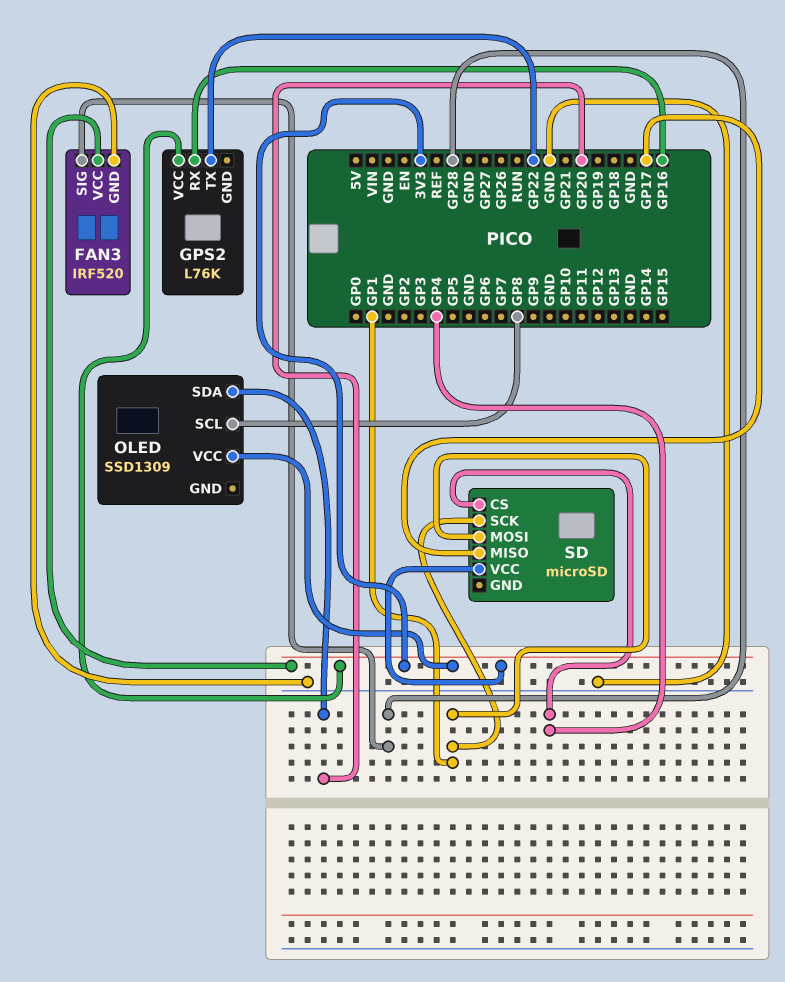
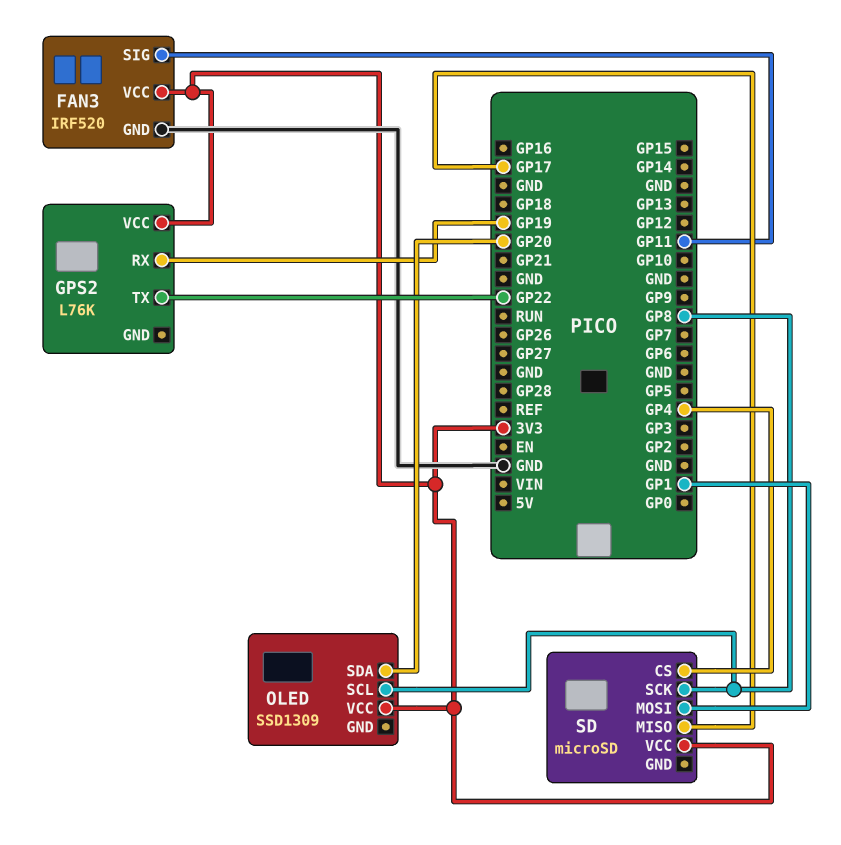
FAN3 pin SIG: GP28 -> GP11
GPS2 pin RX: GP16 -> GP19
SD pin SCK: GP1 -> GP8

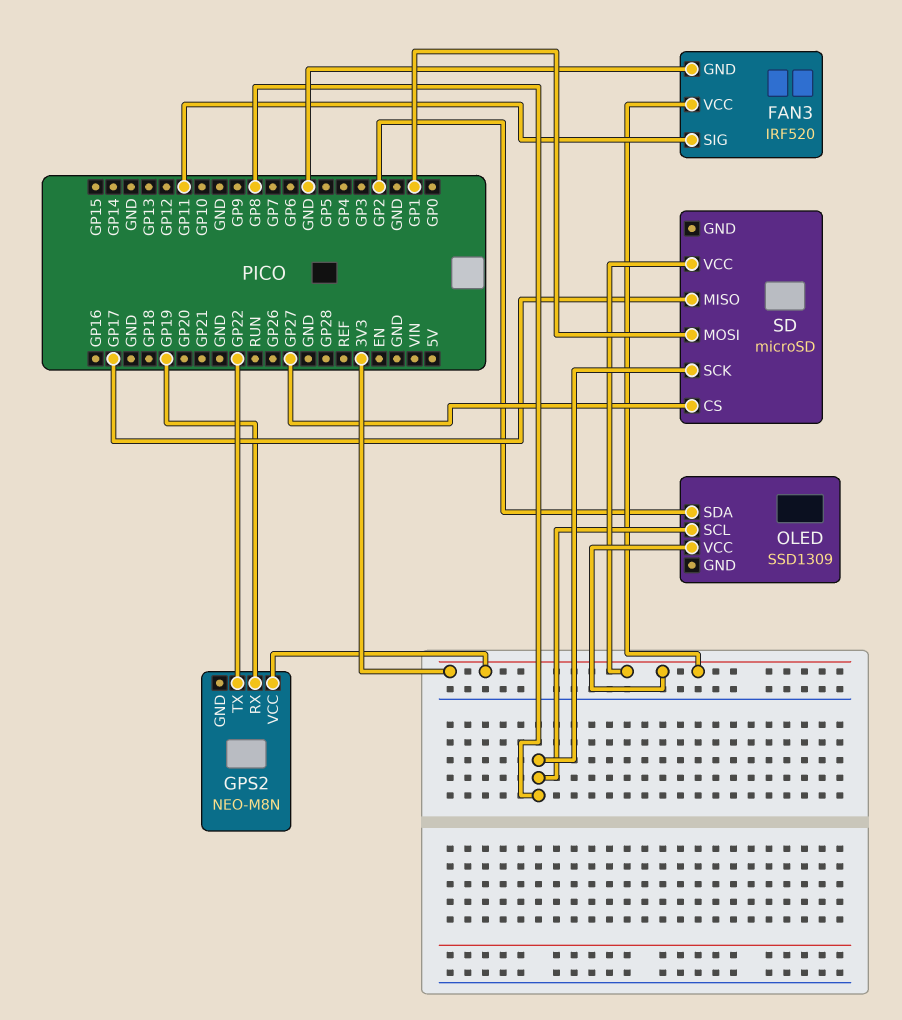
GPS2: L76K -> NEO-M8N
OLED pin SDA: GP20 -> GP2
SD pin CS: GP4 -> GP27

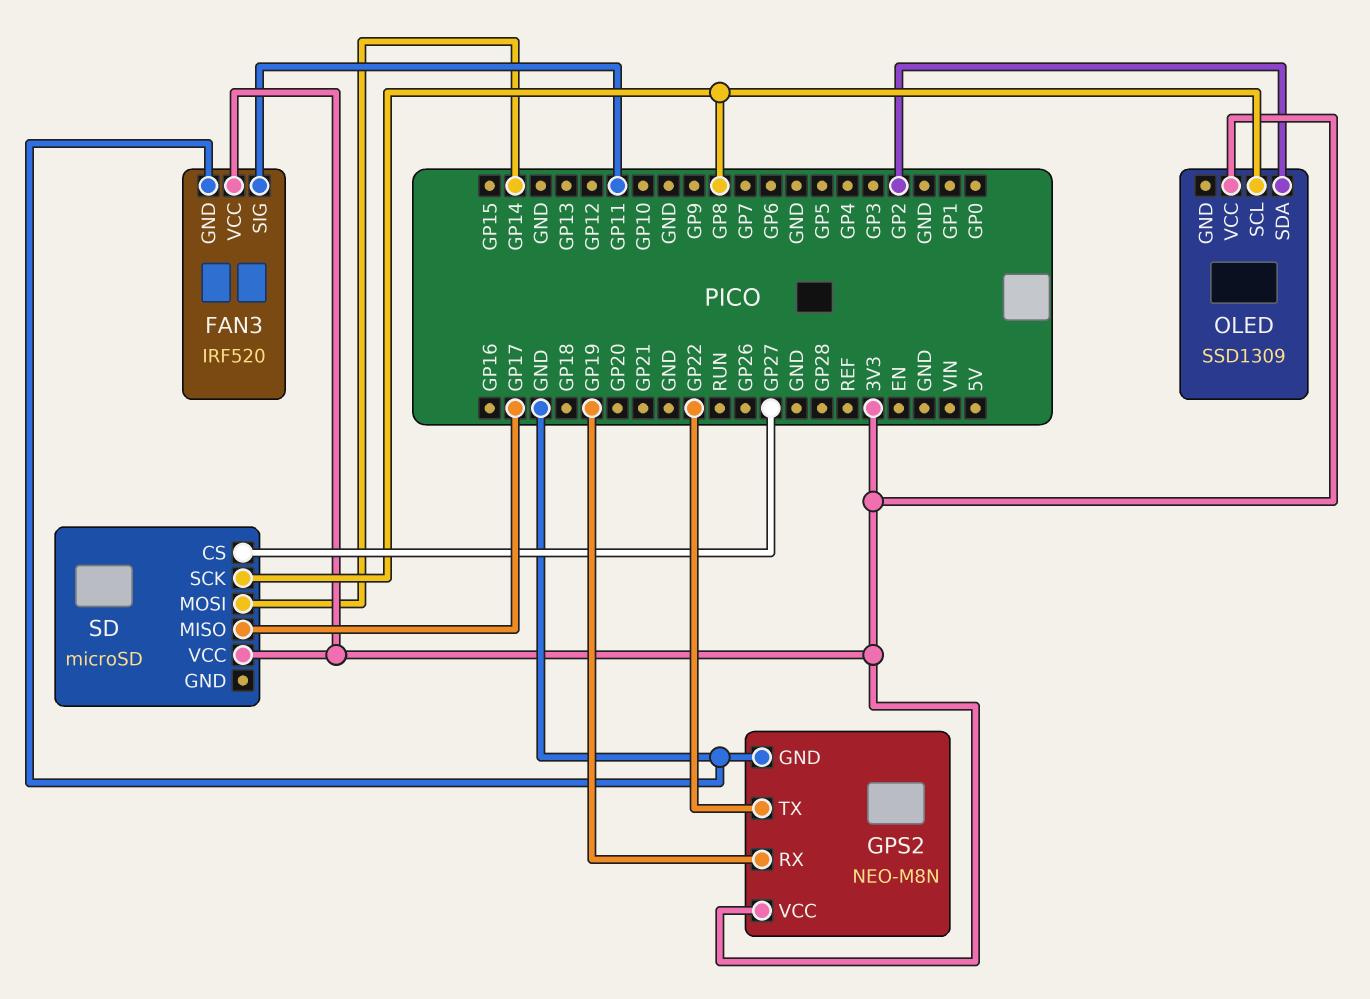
GPS2 pin GND: none -> GND
SD pin MOSI: GP1 -> GP14

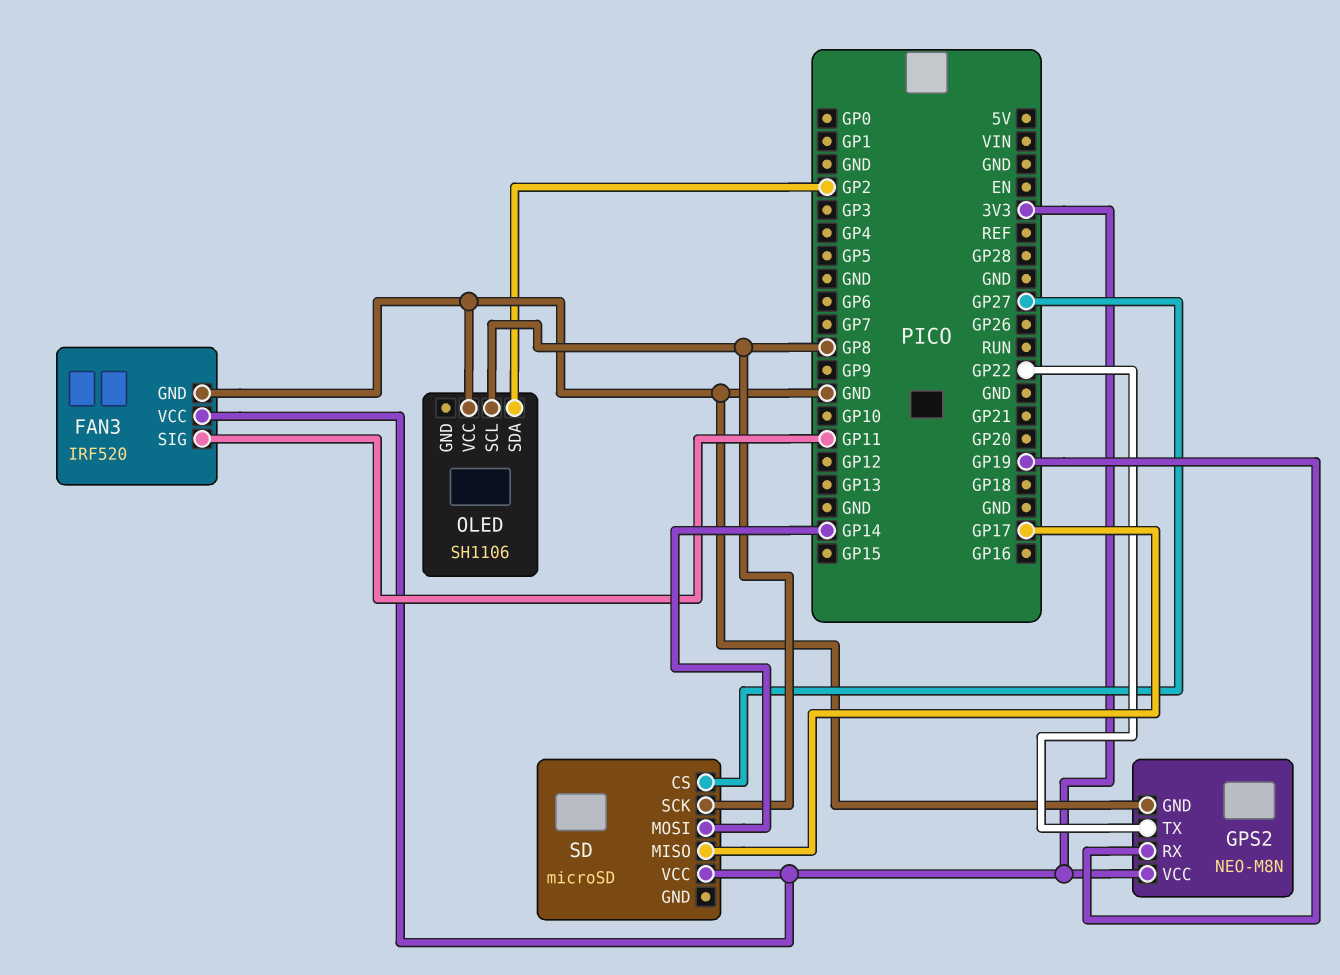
OLED: SSD1309 -> SH1106
OLED pin VCC: 3V3 -> GND

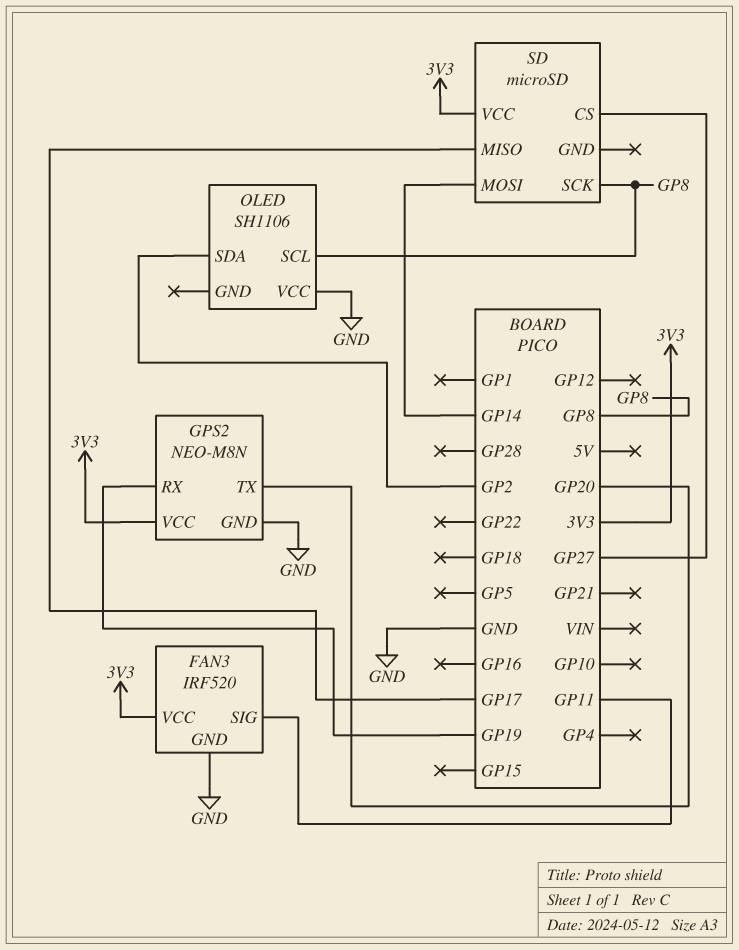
GPS2 pin TX: GP22 -> GP20

